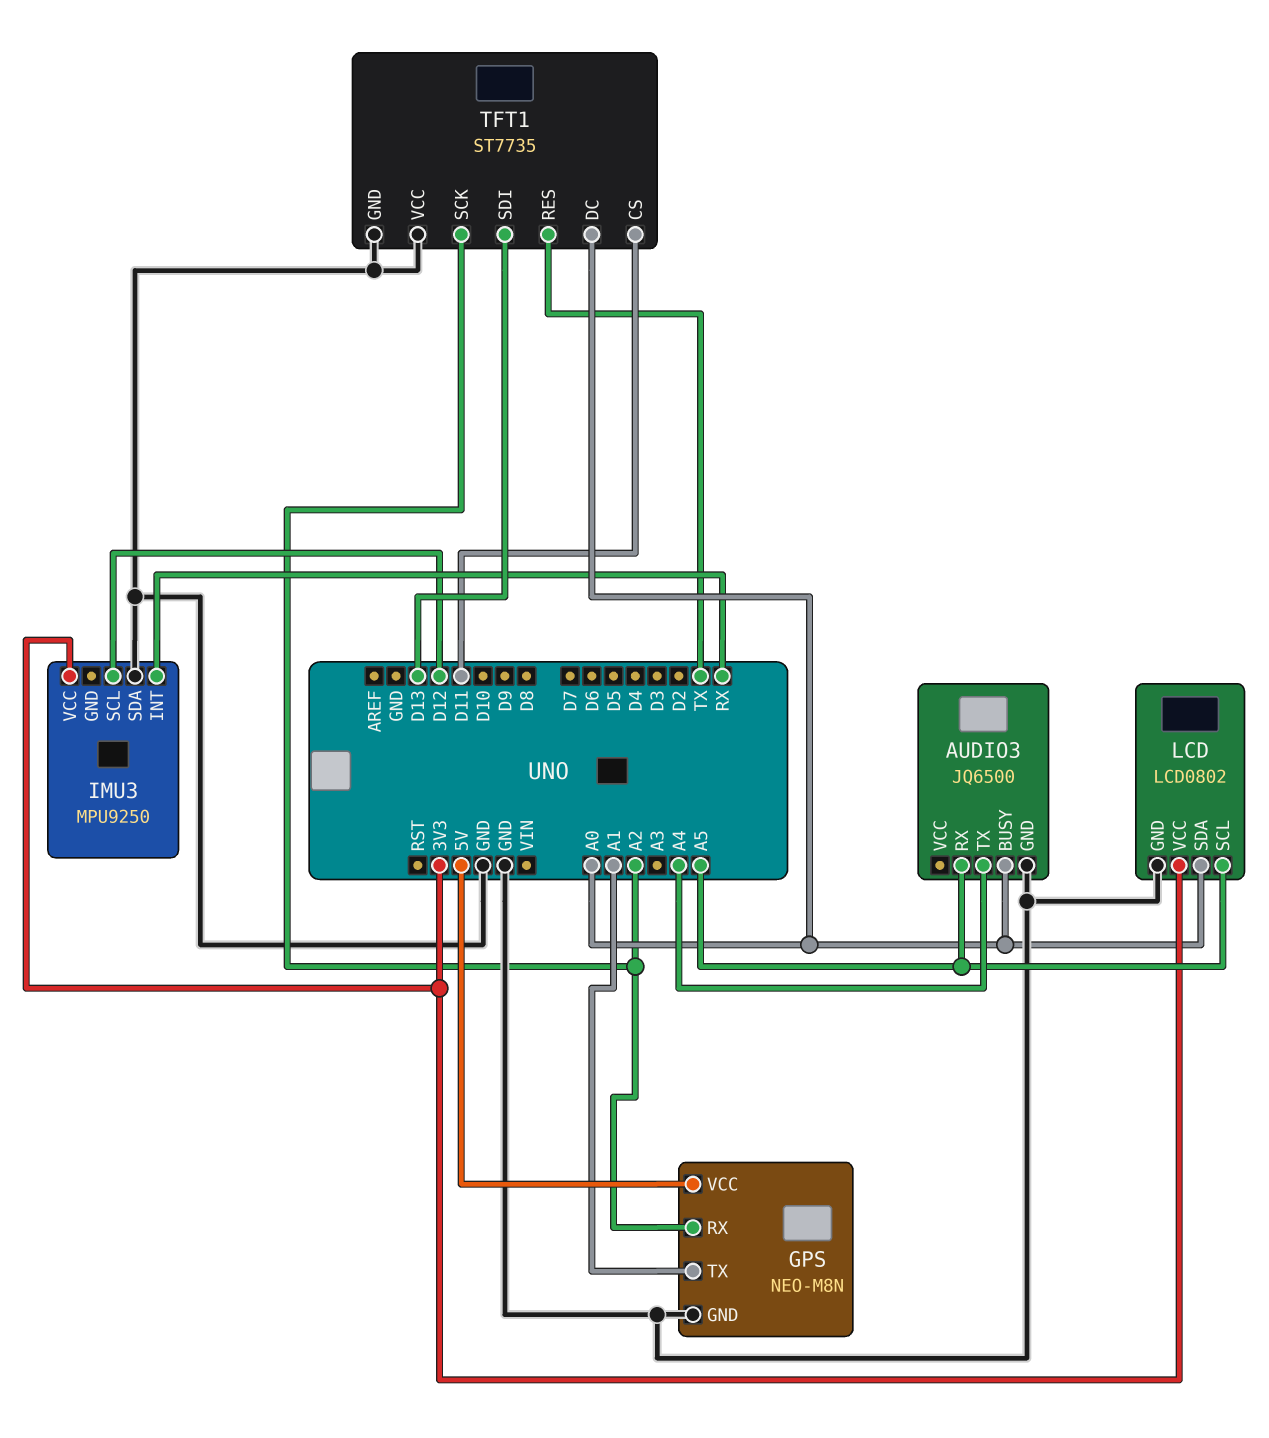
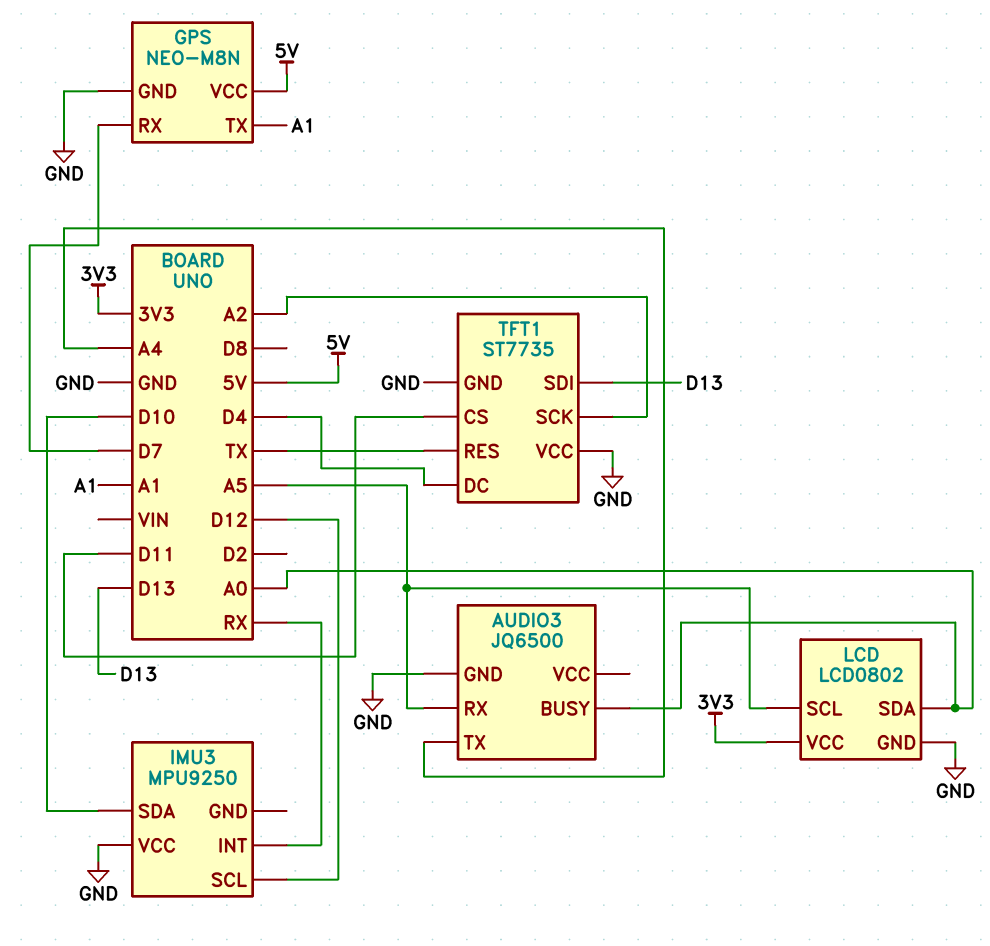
GPS pin RX: A2 -> D7
IMU3 pin SDA: GND -> D10
IMU3 pin VCC: 3V3 -> GND
TFT1 pin DC: A0 -> D4

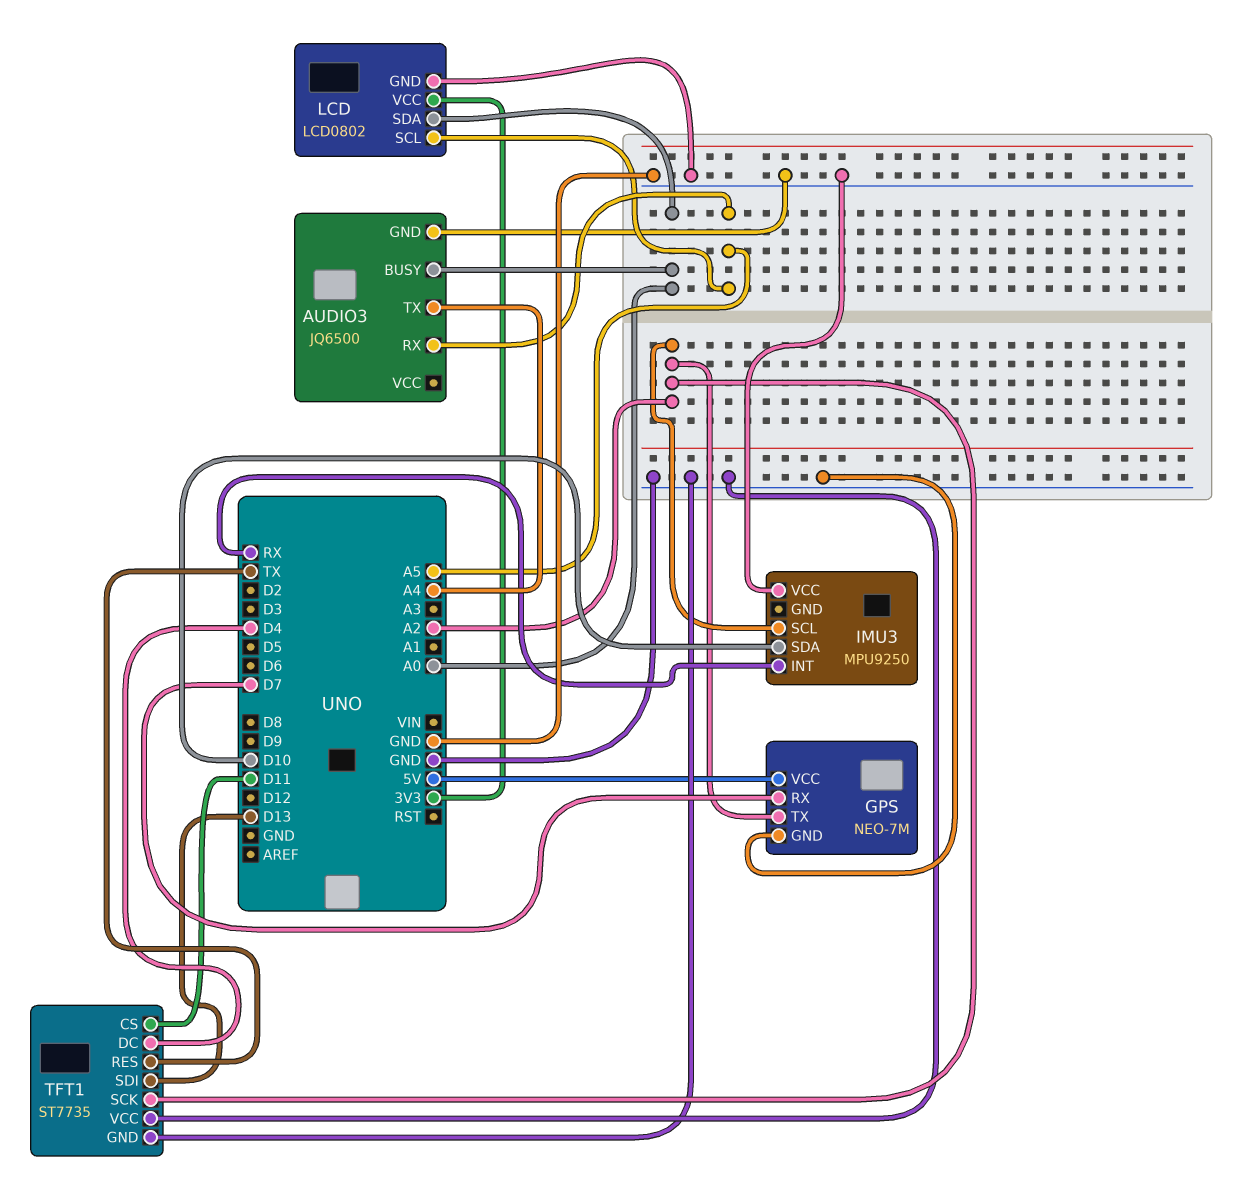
GPS: NEO-M8N -> NEO-7M
GPS pin TX: A1 -> A2
IMU3 pin SCL: D12 -> A2

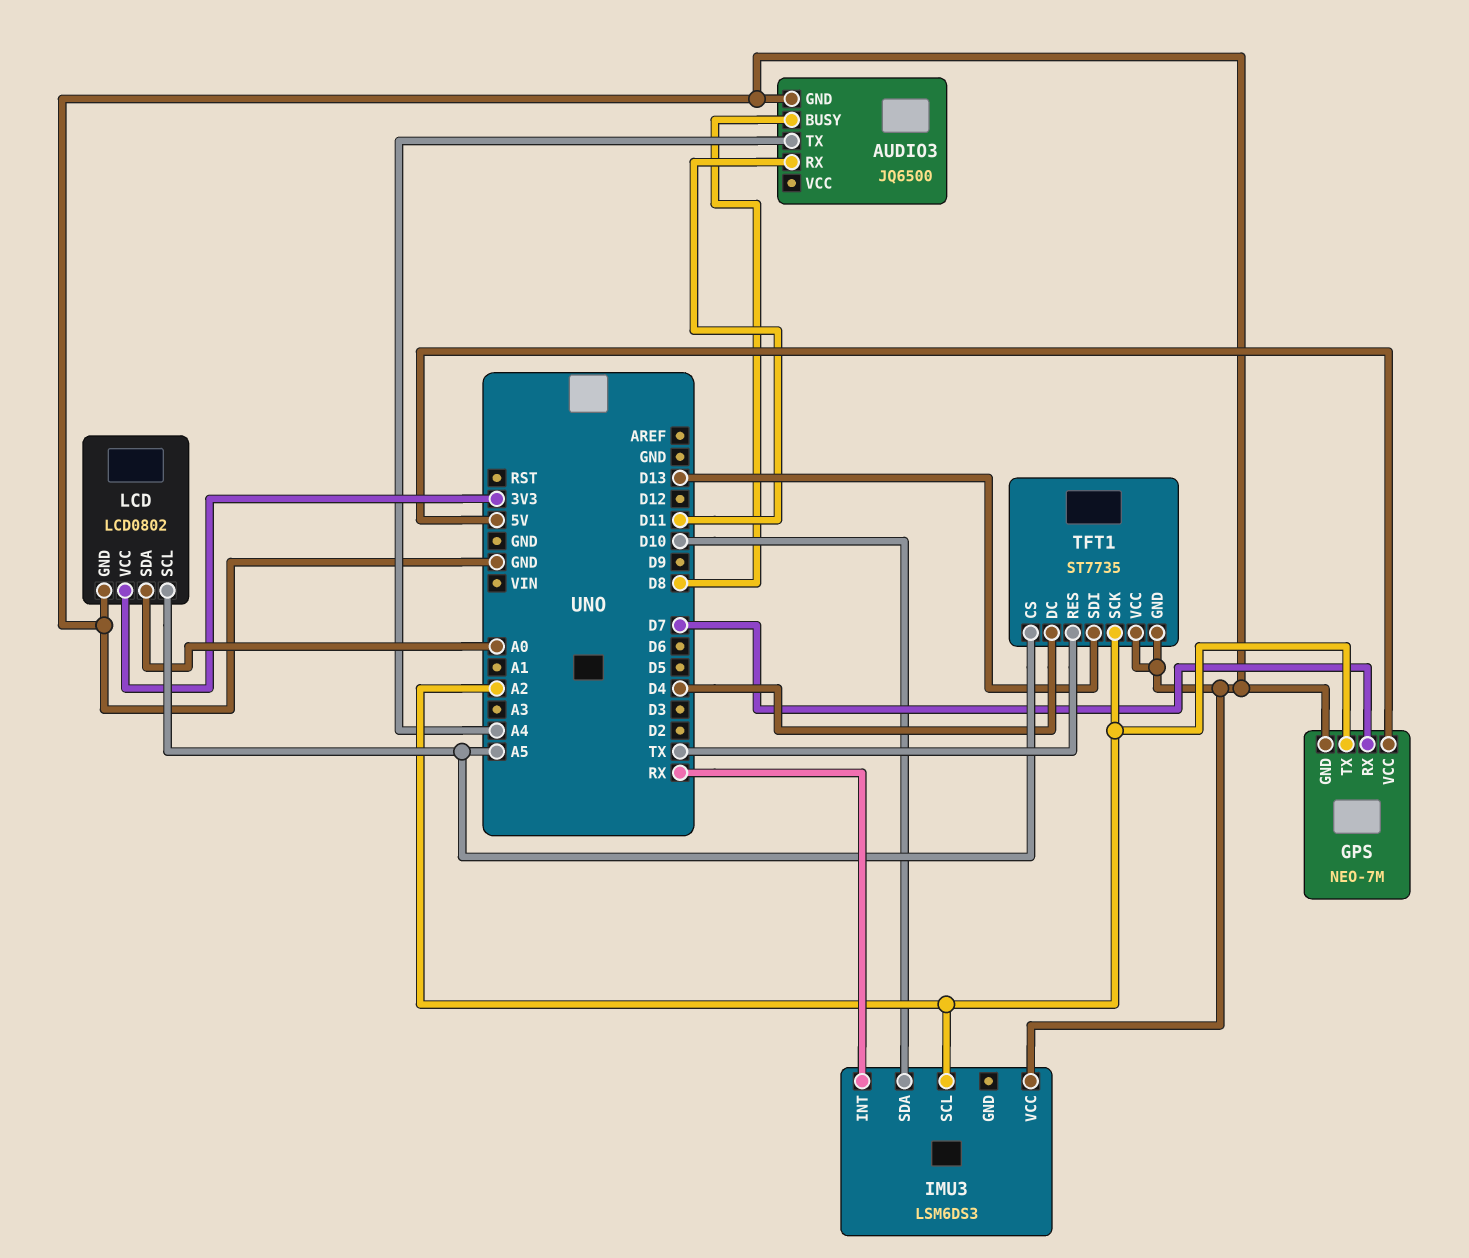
AUDIO3 pin BUSY: A0 -> D8
AUDIO3 pin RX: A5 -> D11
IMU3: MPU9250 -> LSM6DS3
TFT1 pin CS: D11 -> A5

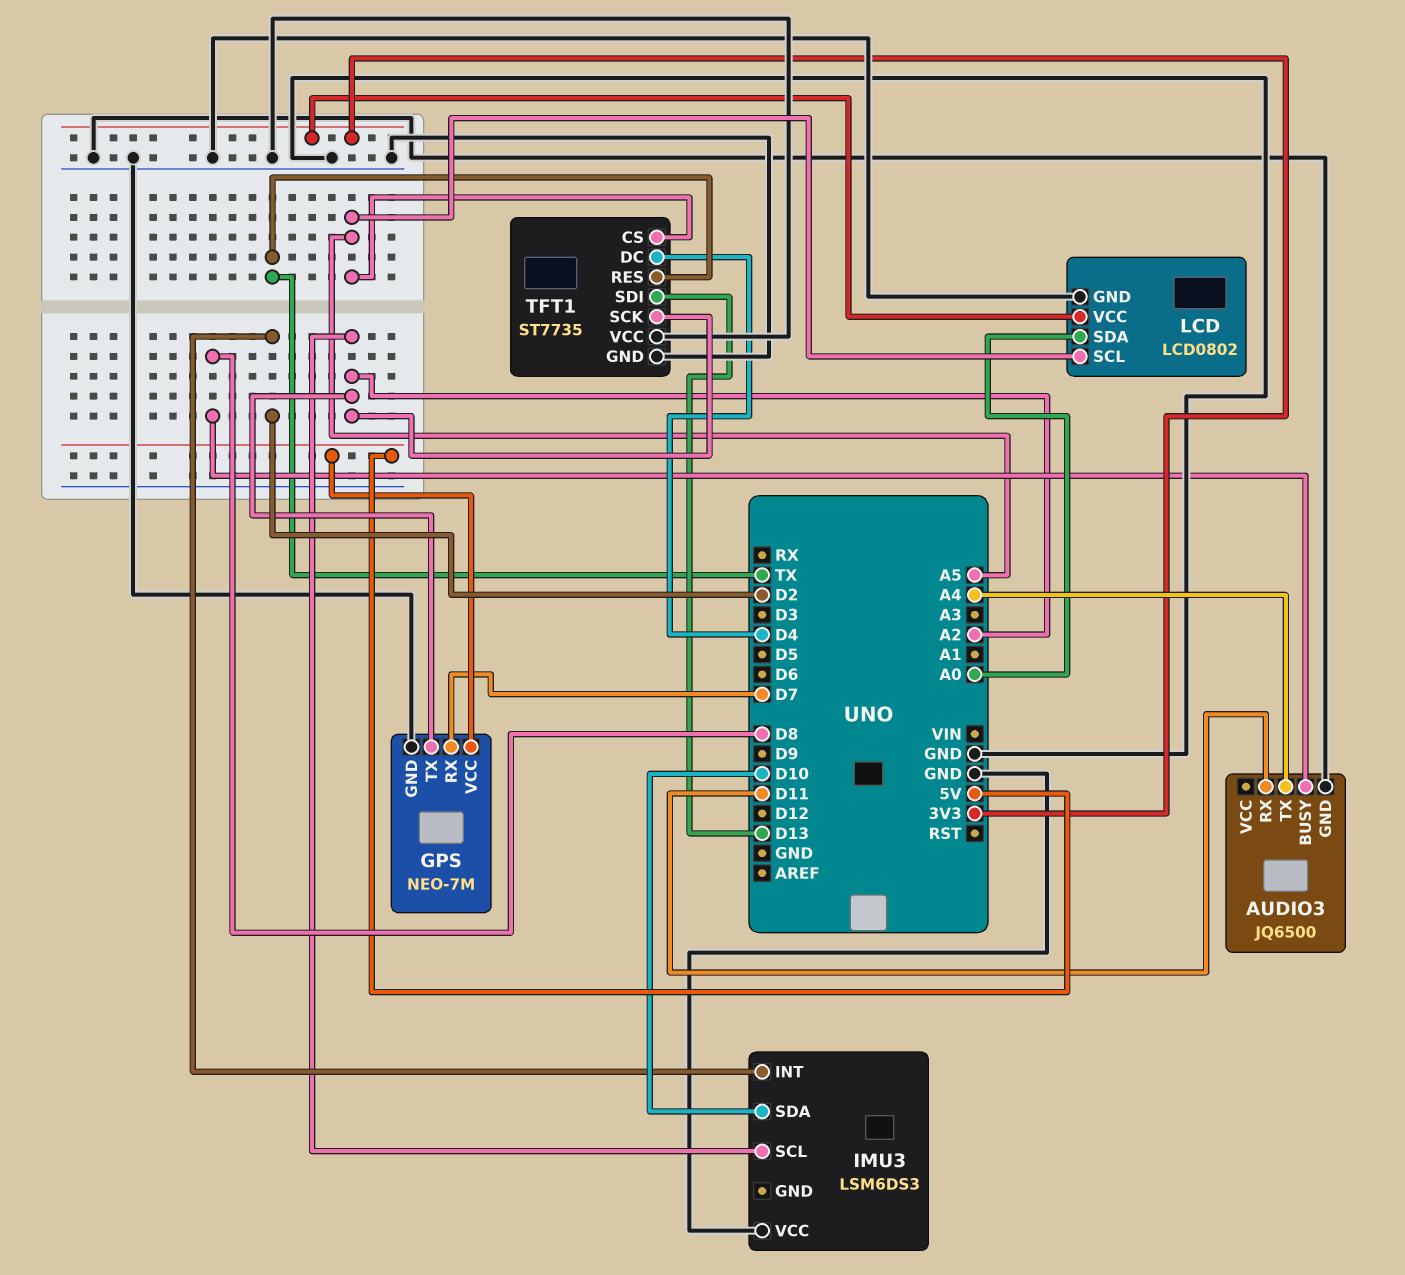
IMU3 pin INT: RX -> D2

